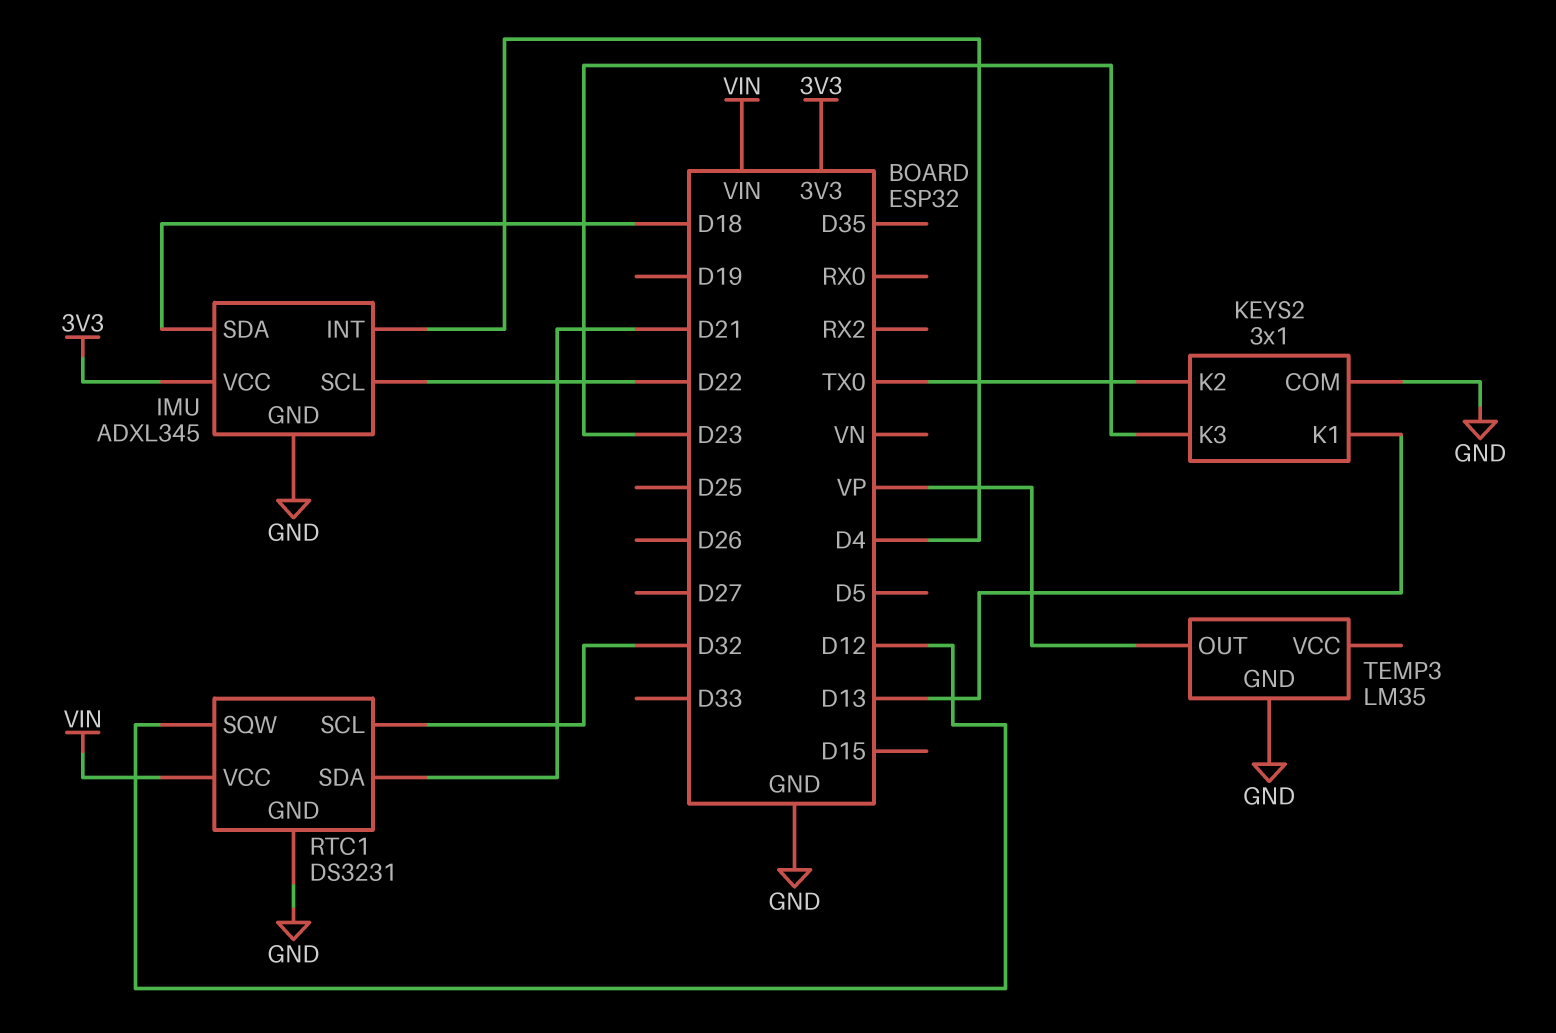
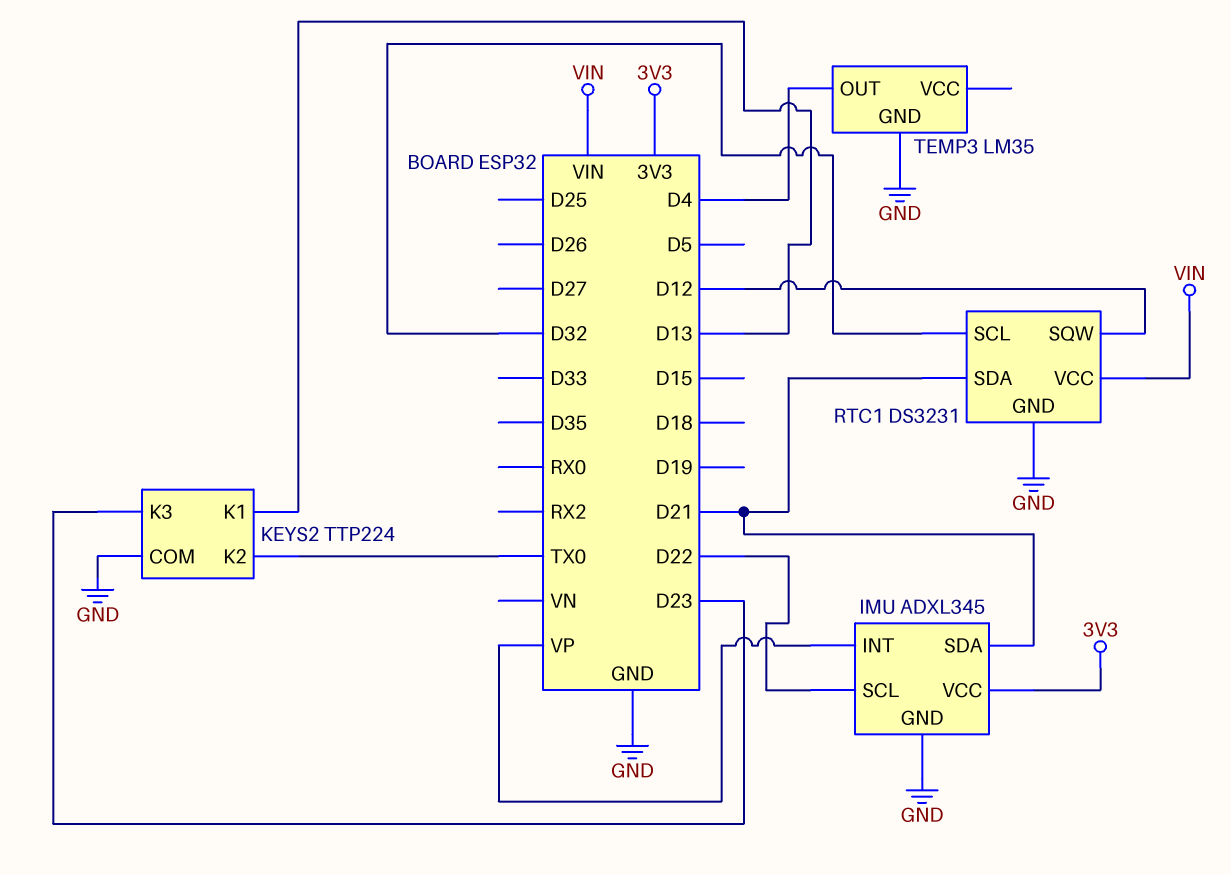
IMU pin INT: D4 -> VP
IMU pin SDA: D18 -> D21
KEYS2: 3x1 -> TTP224
TEMP3 pin OUT: VP -> D4

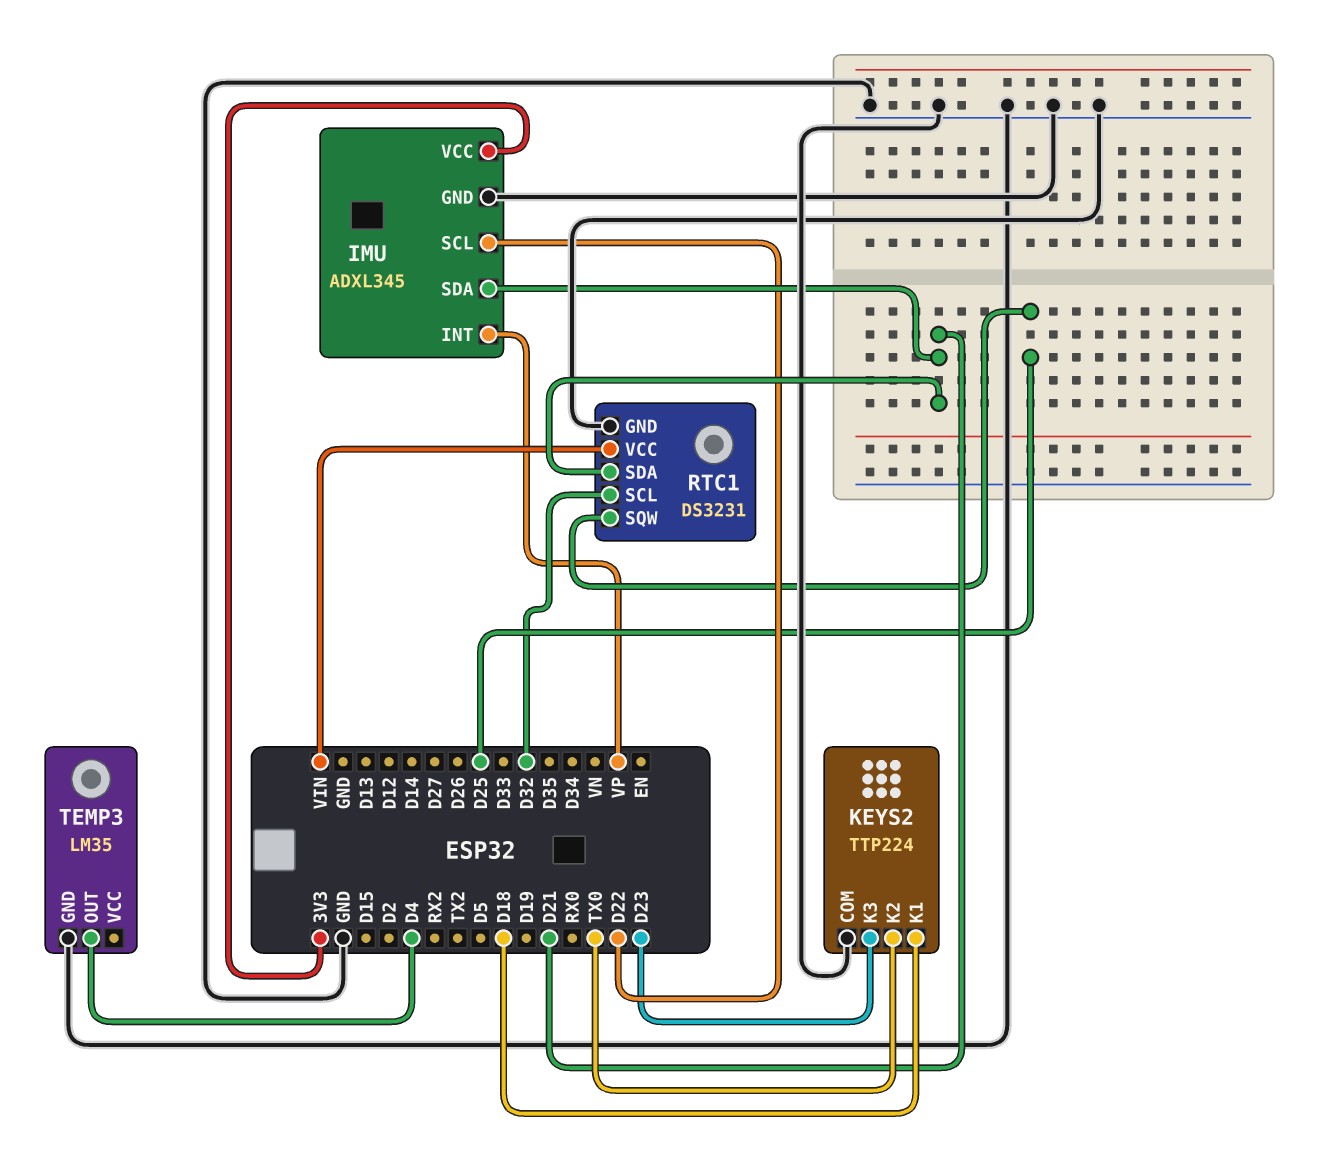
KEYS2 pin K1: D13 -> D18
RTC1 pin SQW: D12 -> D25

